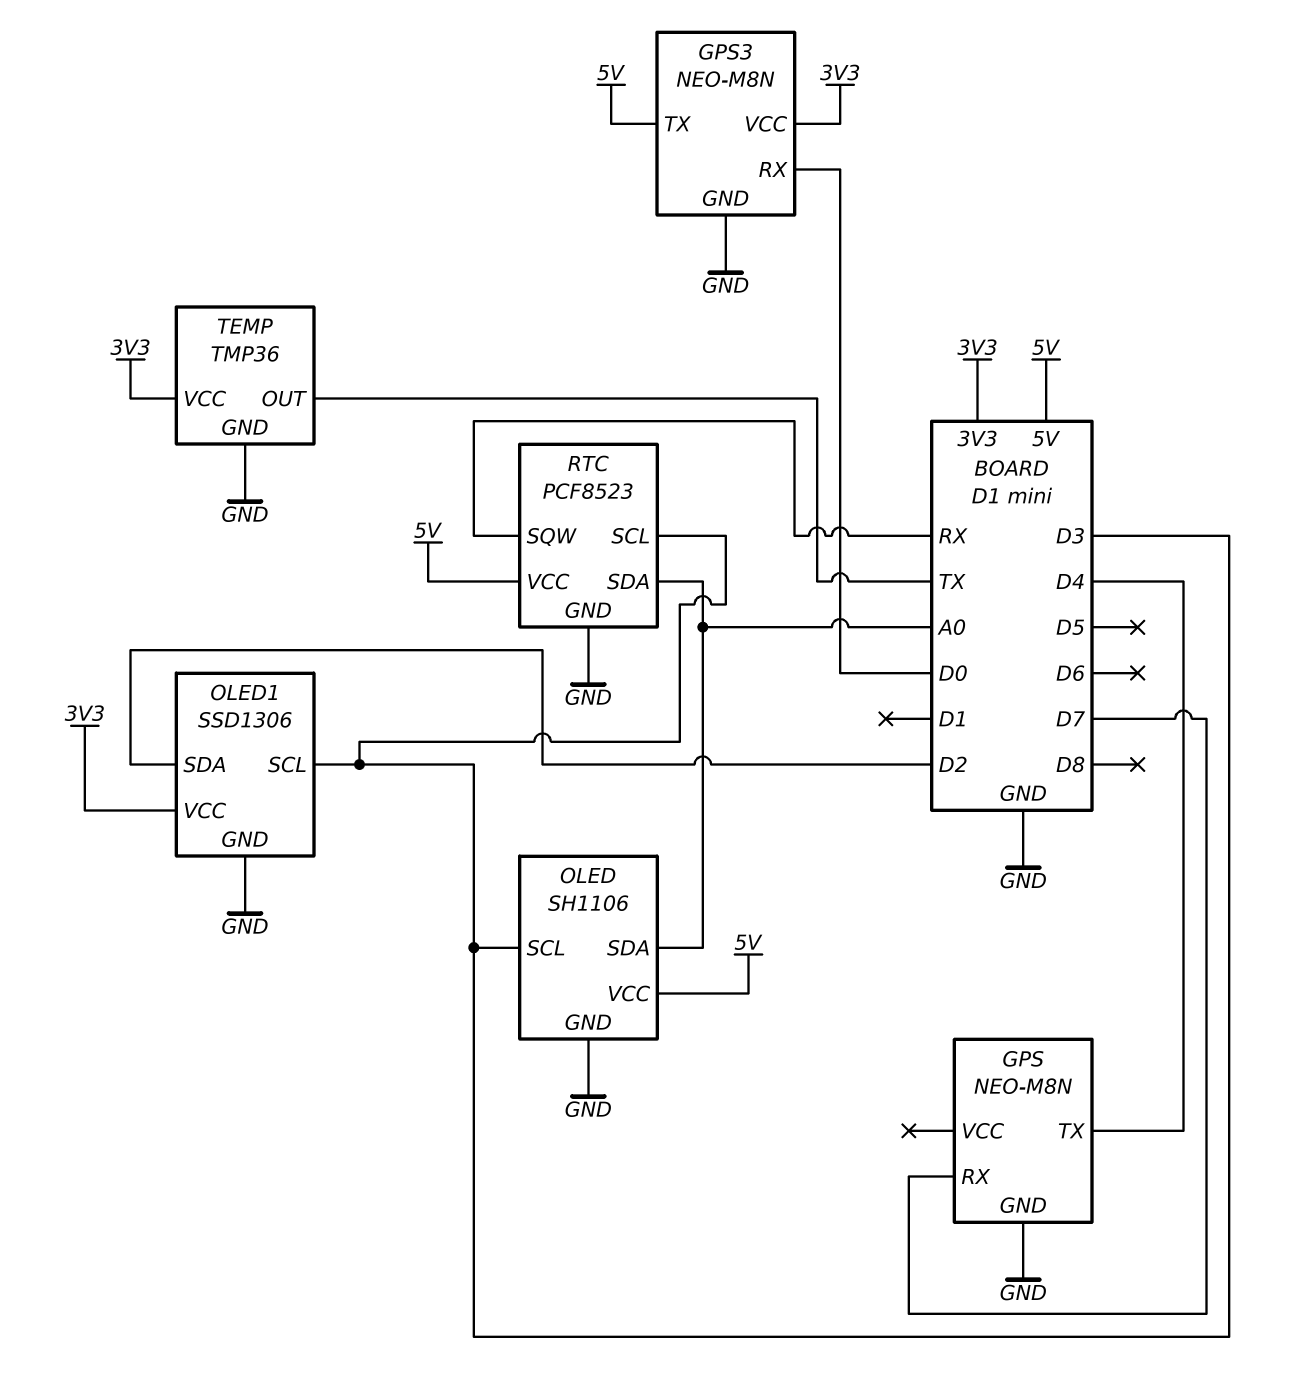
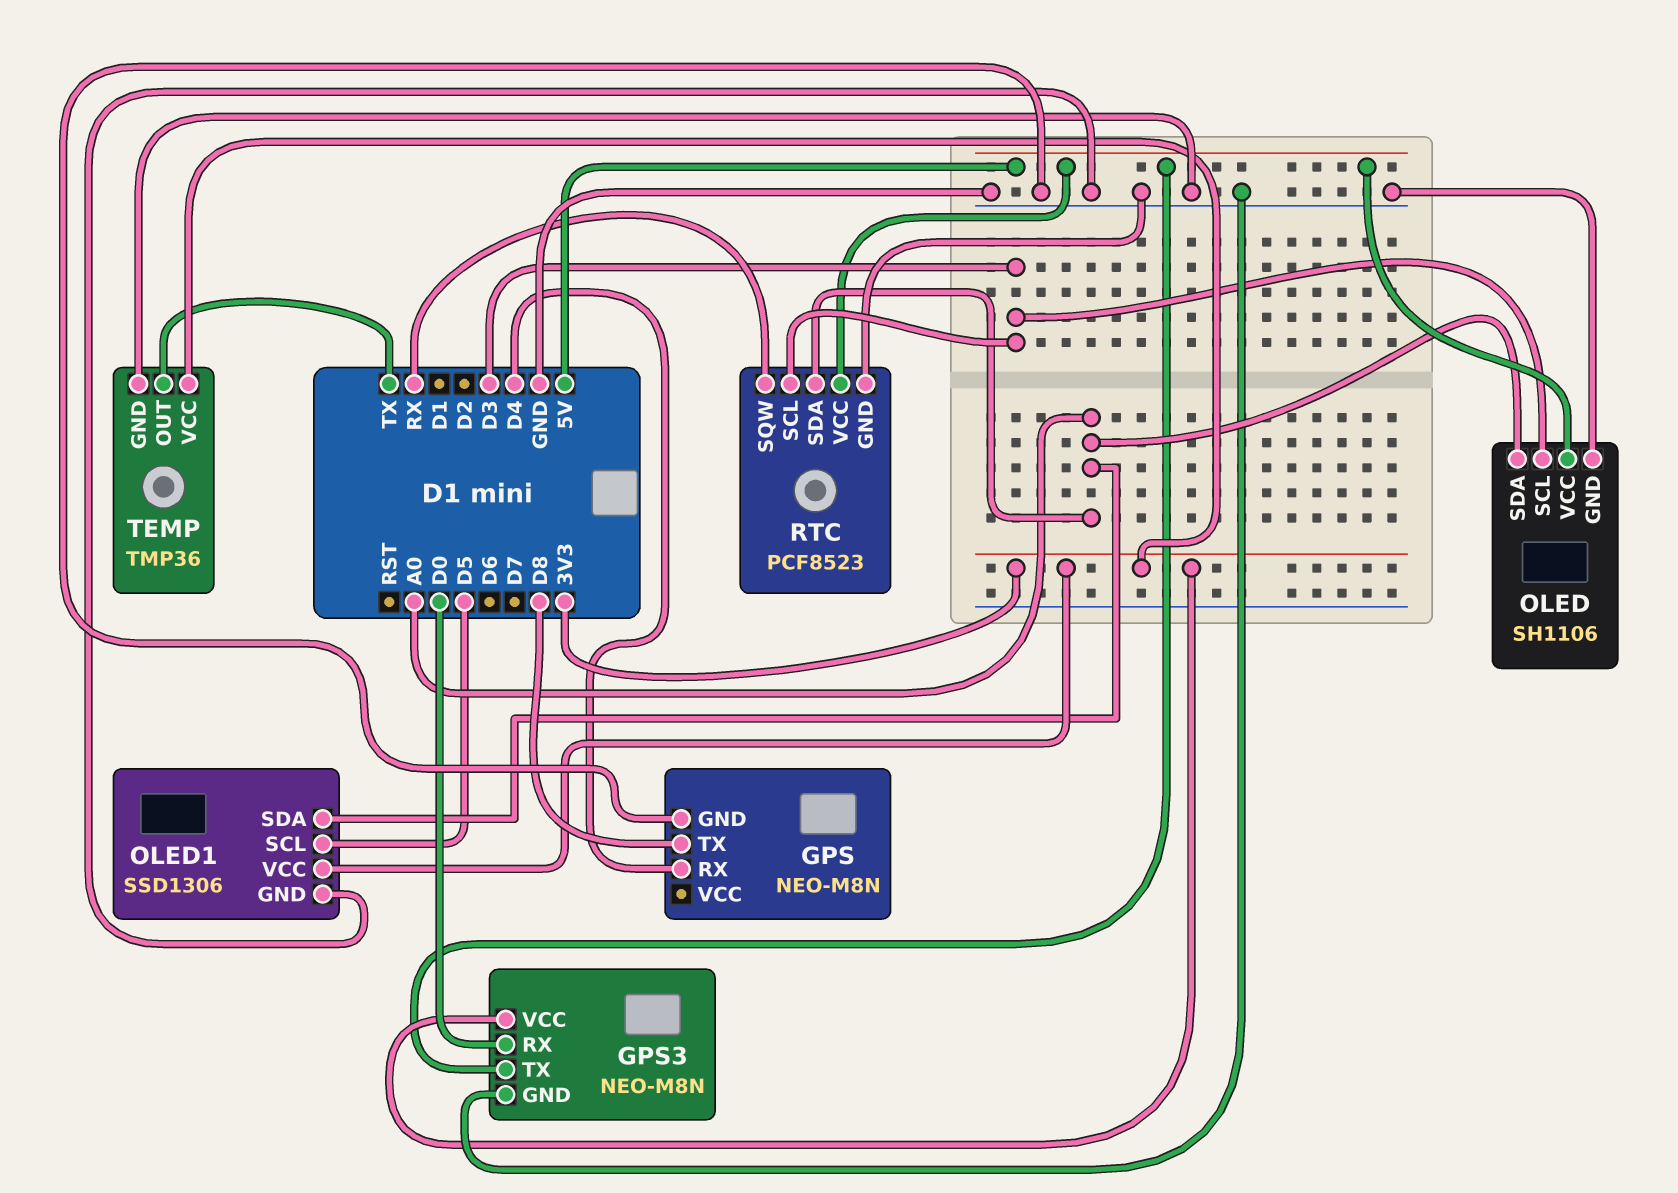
GPS pin RX: D7 -> D4
GPS pin TX: D4 -> D8
OLED1 pin SCL: D3 -> D5
OLED1 pin SDA: D2 -> A0

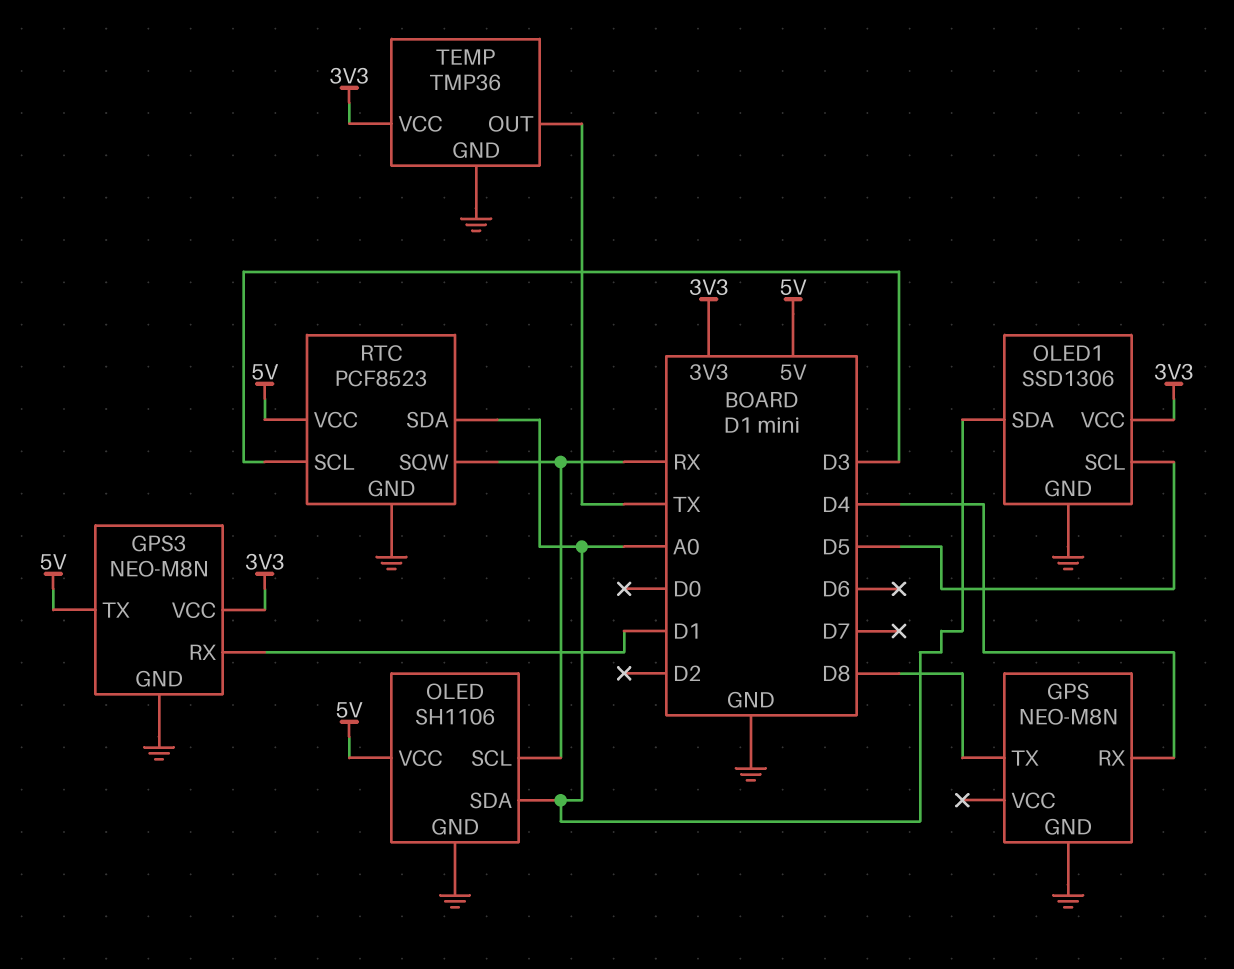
GPS3 pin RX: D0 -> D1
OLED pin SCL: D3 -> RX

